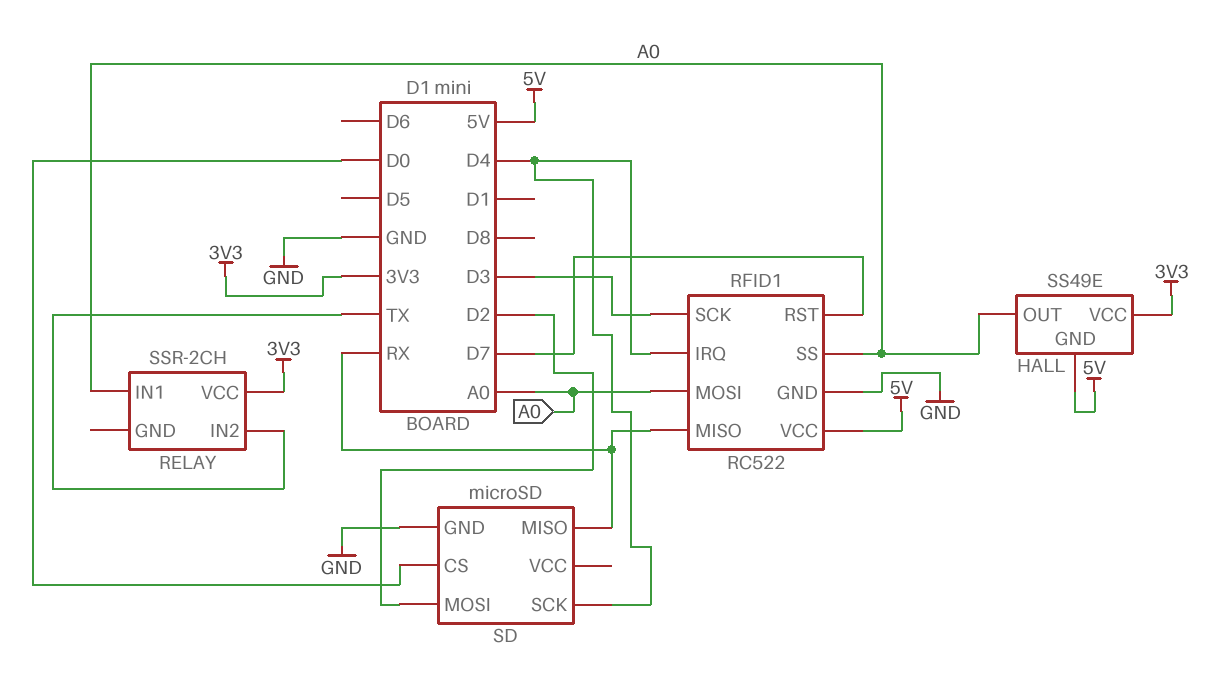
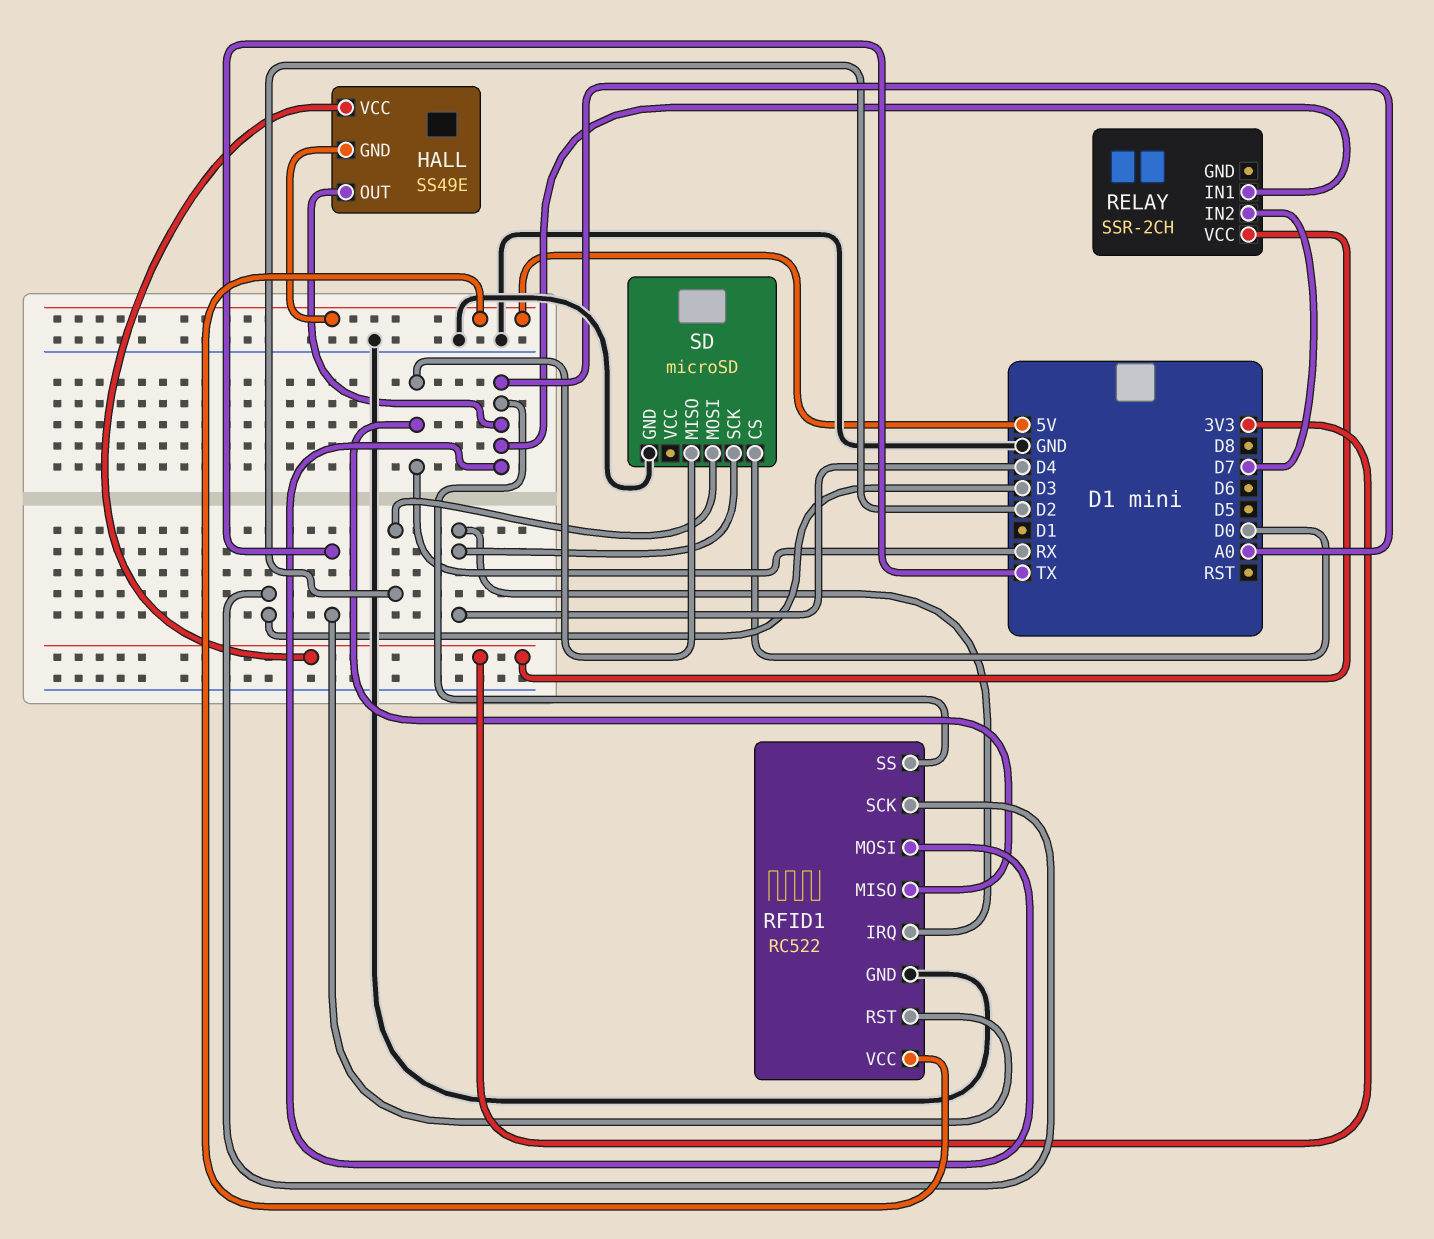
RELAY pin IN2: TX -> D7
RFID1 pin RST: D7 -> TX

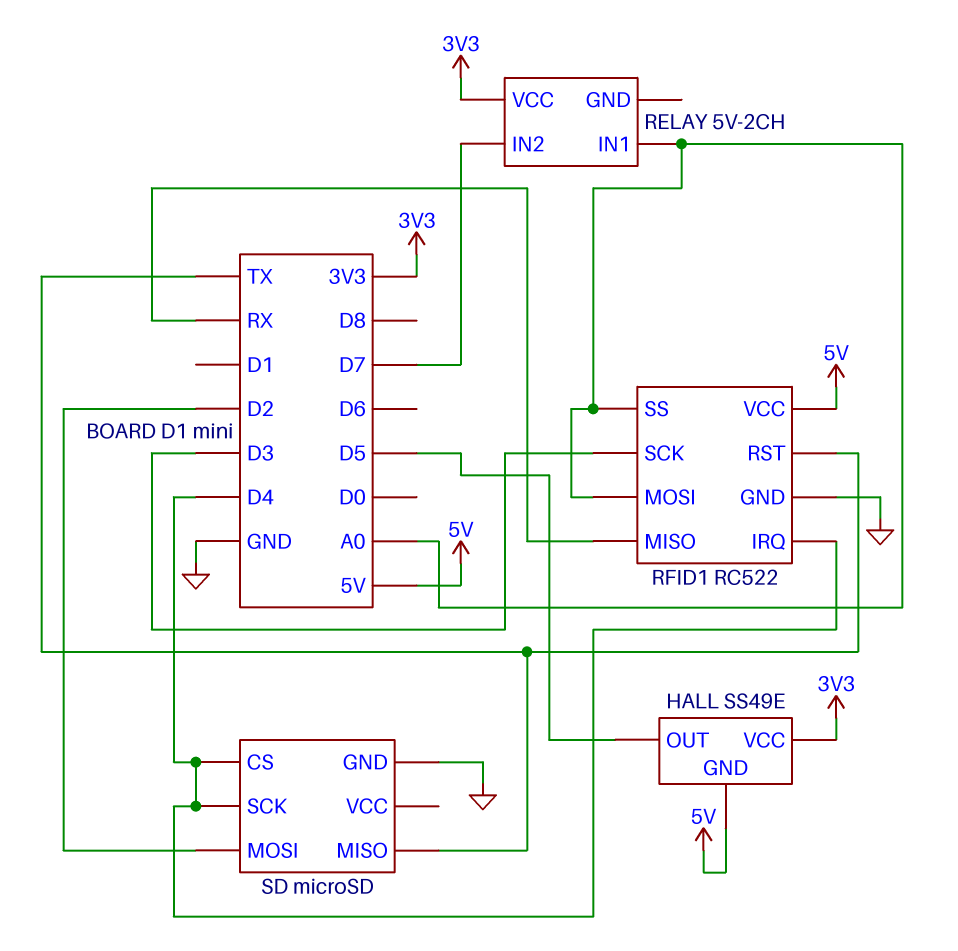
HALL pin OUT: A0 -> D5
RELAY: SSR-2CH -> 5V-2CH
SD pin CS: D0 -> D4
SD pin MISO: RX -> TX

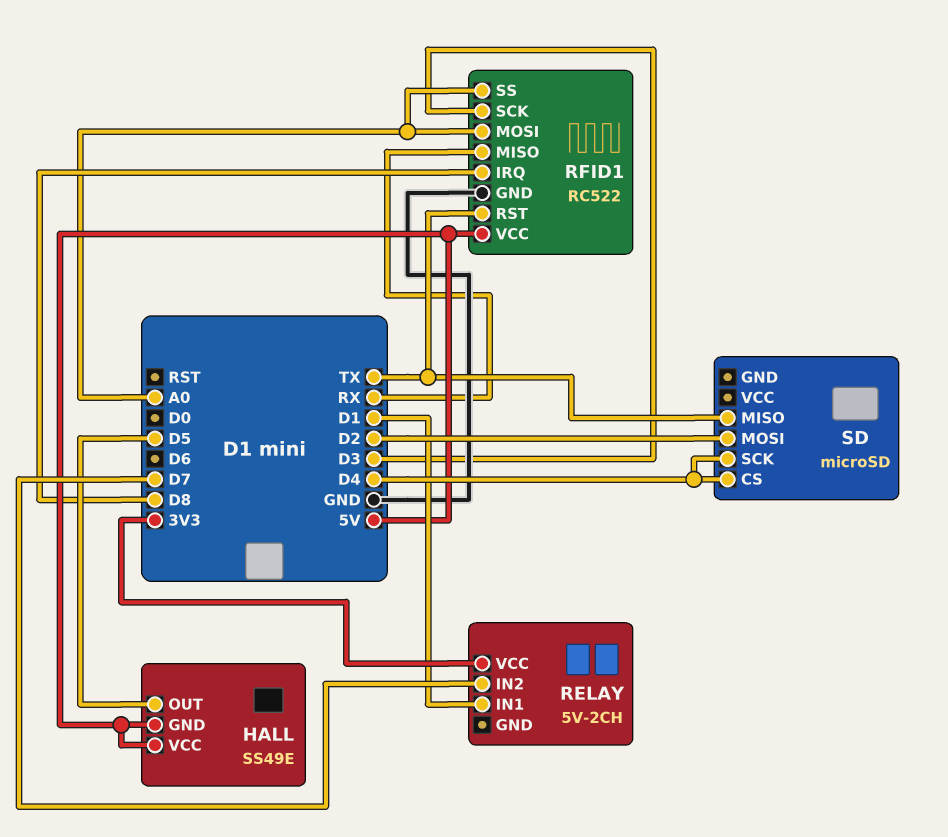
HALL pin VCC: 3V3 -> 5V
RELAY pin IN1: A0 -> D1
RFID1 pin IRQ: D4 -> D8
SD pin GND: GND -> none

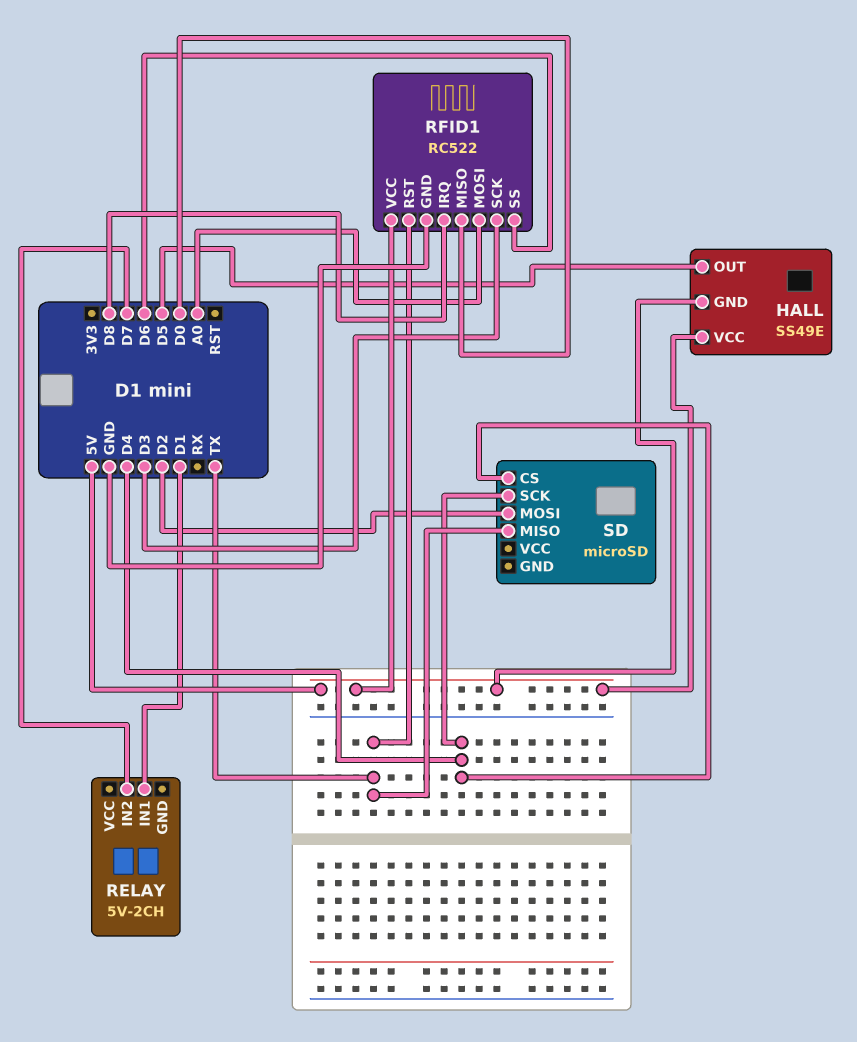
RELAY pin VCC: 3V3 -> none
RFID1 pin MISO: RX -> D0
RFID1 pin SS: A0 -> D6

